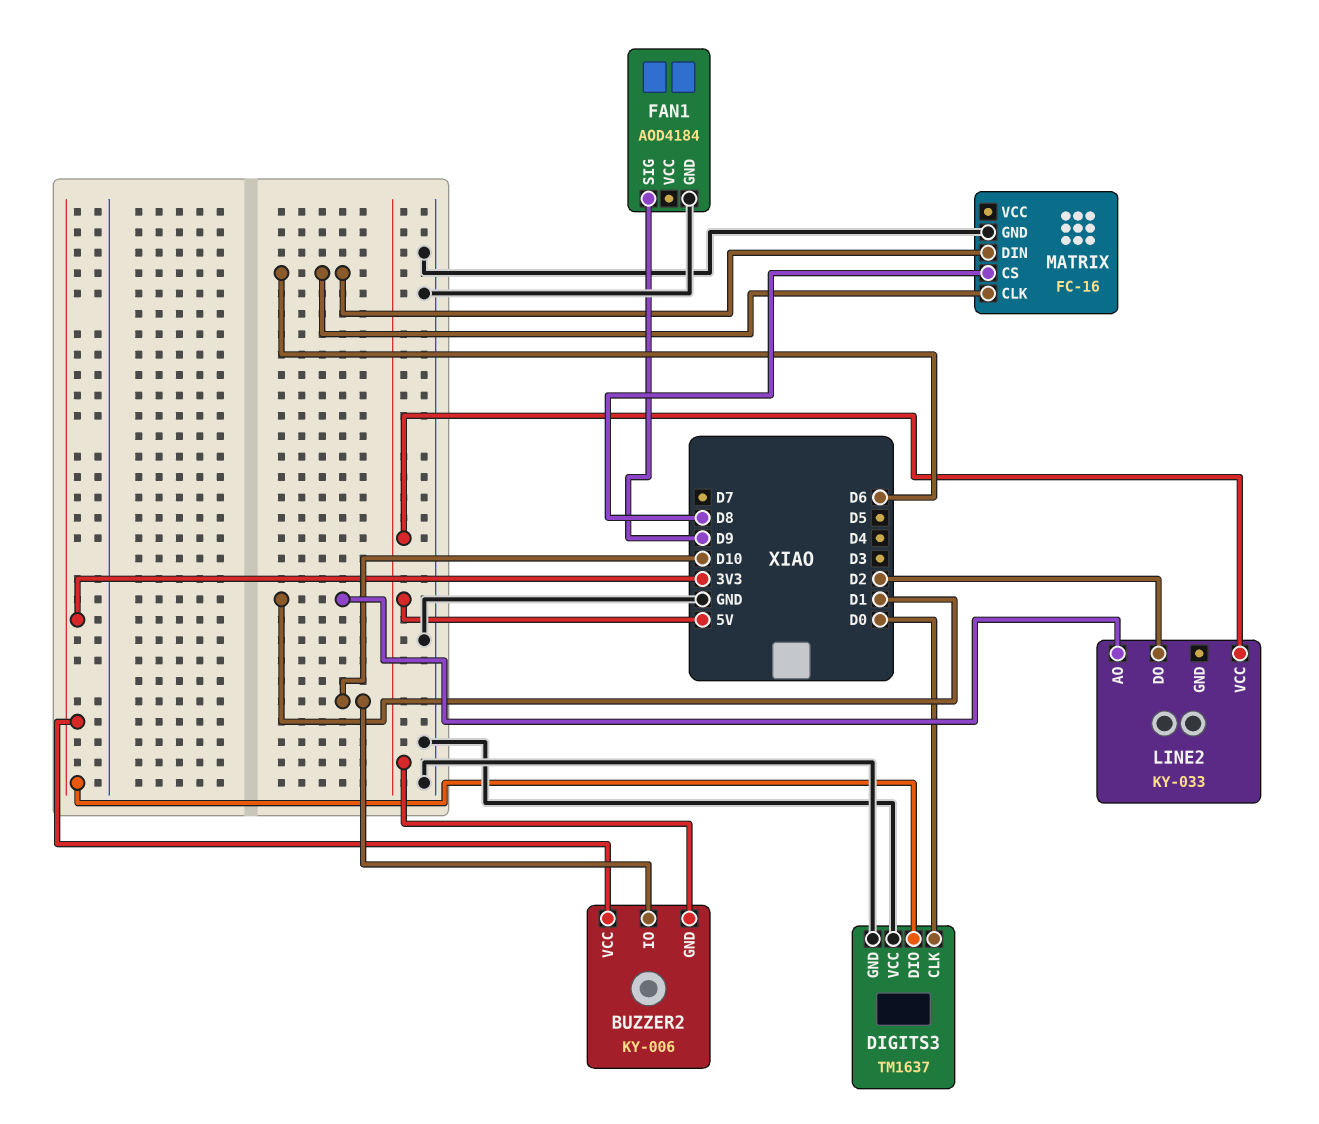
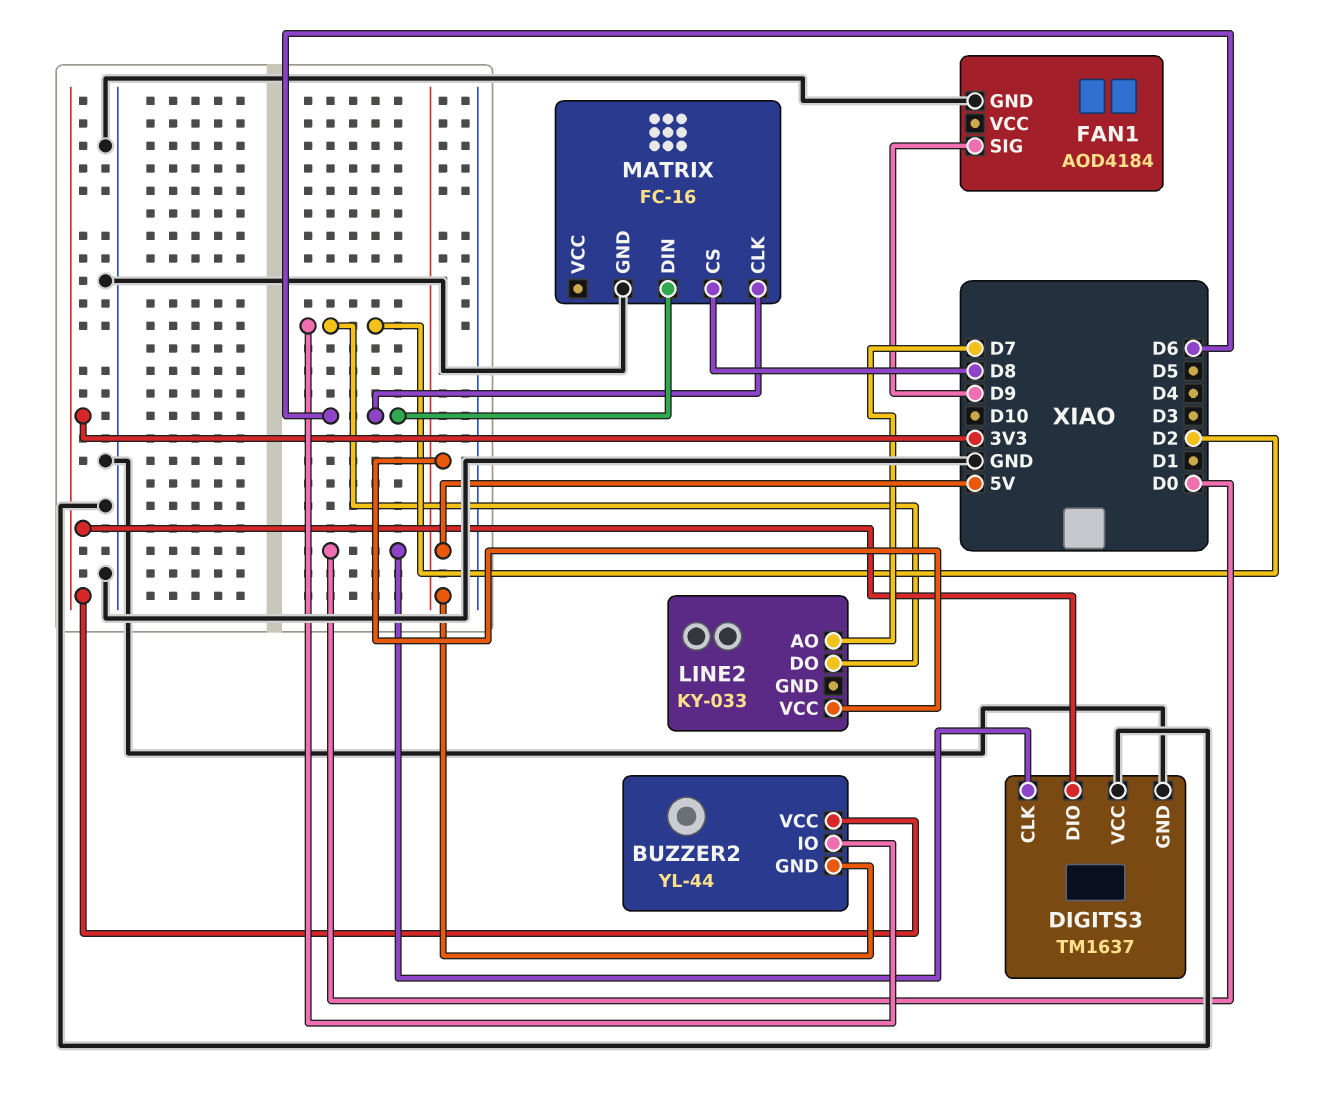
BUZZER2: KY-006 -> YL-44
BUZZER2 pin IO: D10 -> D2
LINE2 pin AO: D1 -> D7

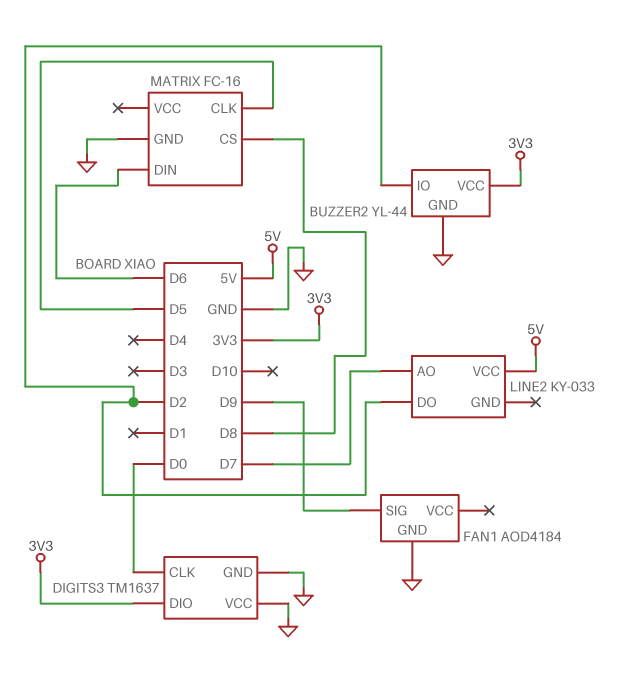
BUZZER2 pin GND: 5V -> GND
MATRIX pin CLK: D6 -> D5

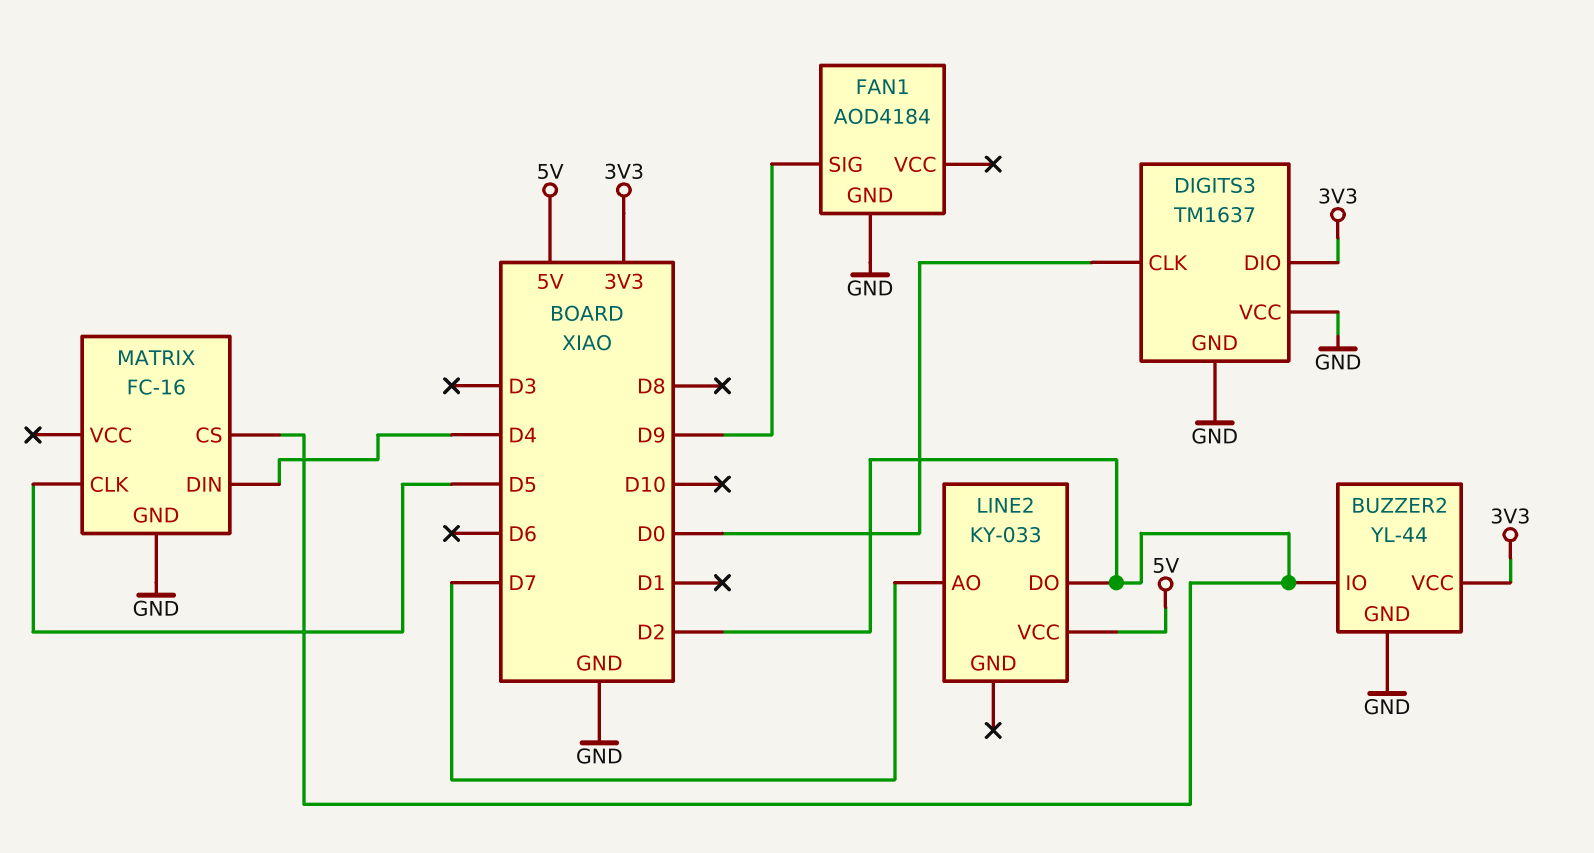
MATRIX pin CS: D8 -> D2
MATRIX pin DIN: D6 -> D4

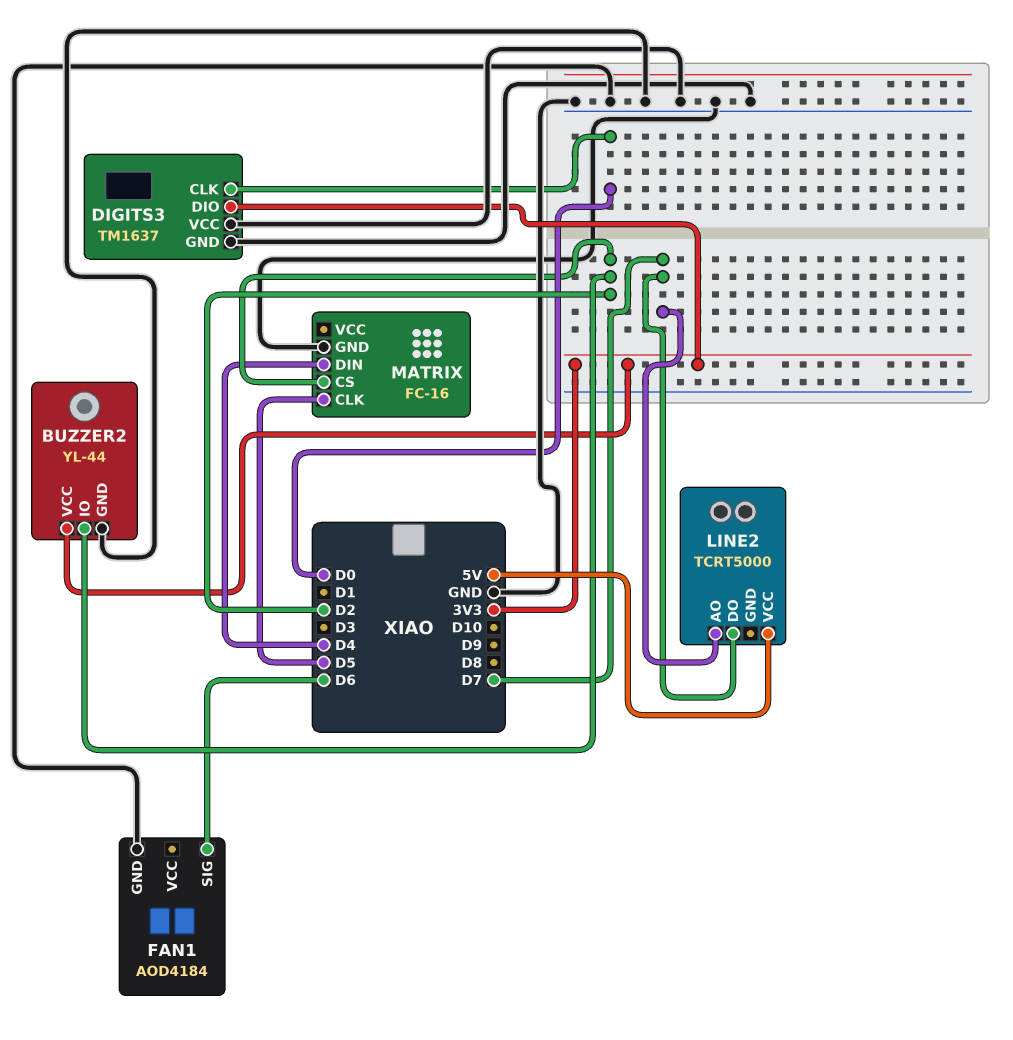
FAN1 pin SIG: D9 -> D6
LINE2: KY-033 -> TCRT5000
LINE2 pin DO: D2 -> D7

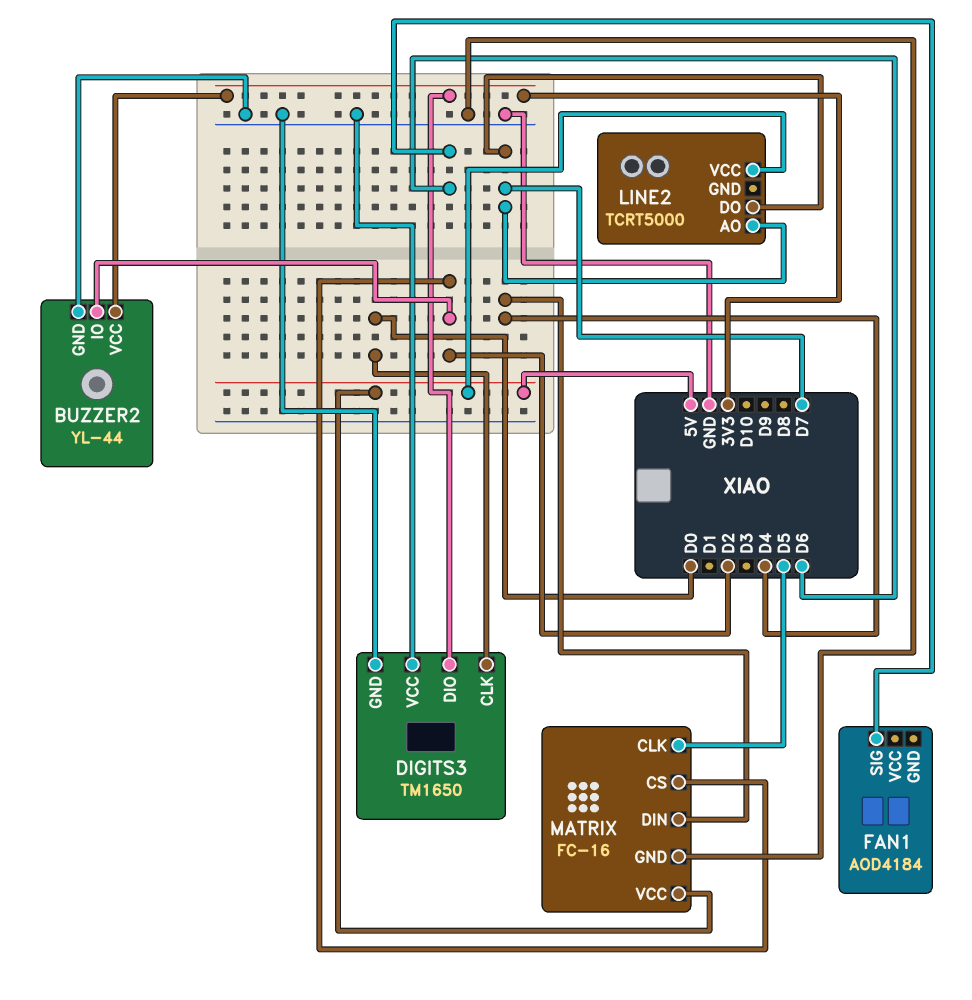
DIGITS3: TM1637 -> TM1650
FAN1 pin GND: GND -> none
MATRIX pin VCC: none -> 5V

